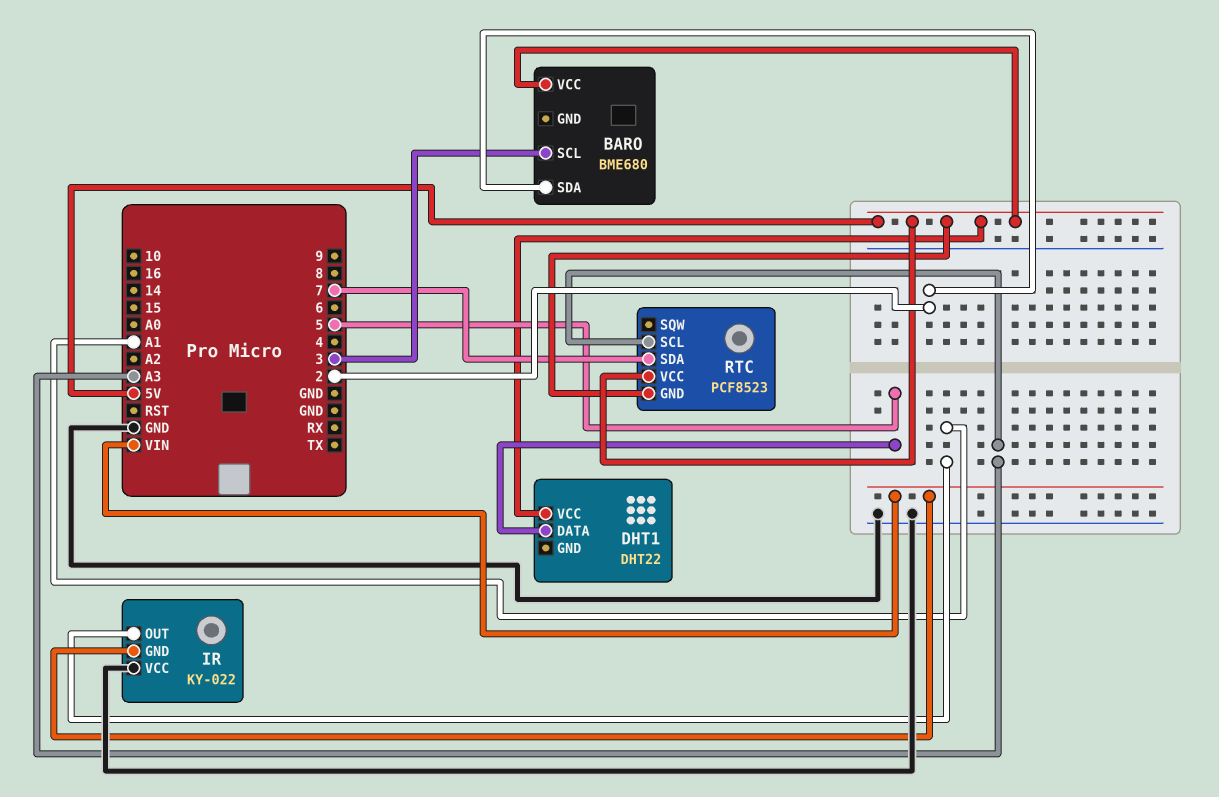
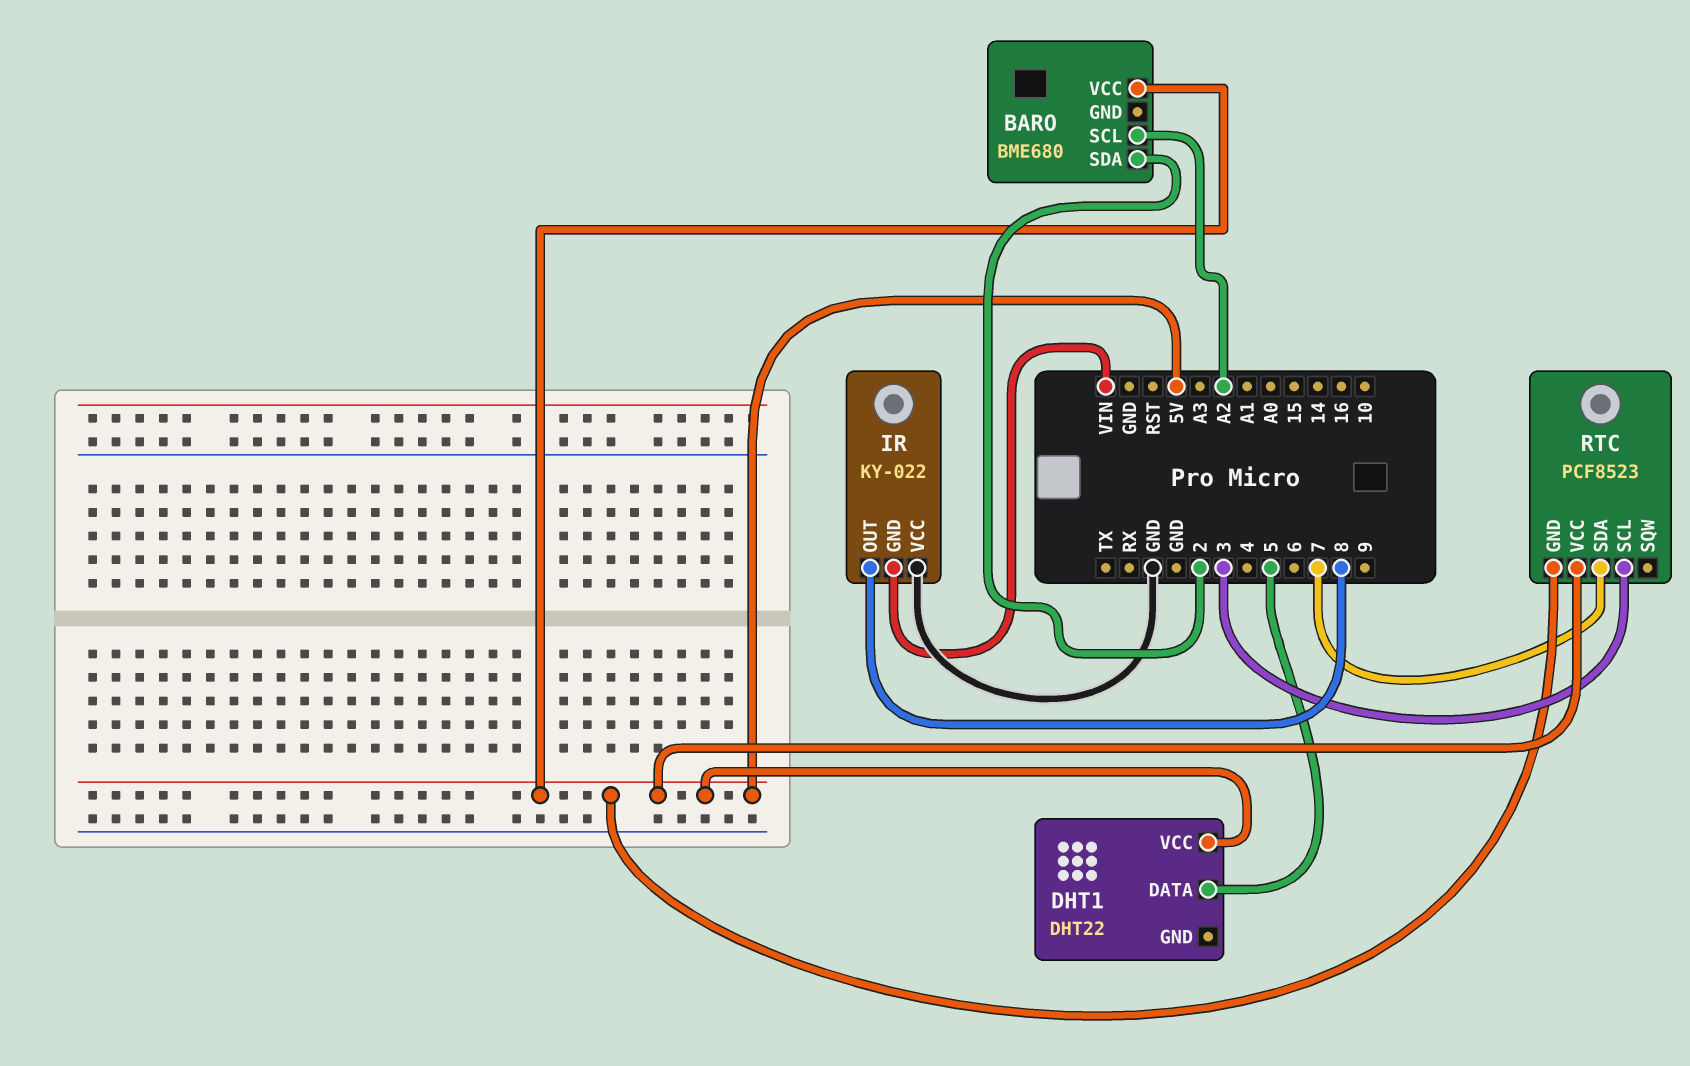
BARO pin SCL: 3 -> A2
IR pin OUT: A1 -> 8
RTC pin SCL: A3 -> 3

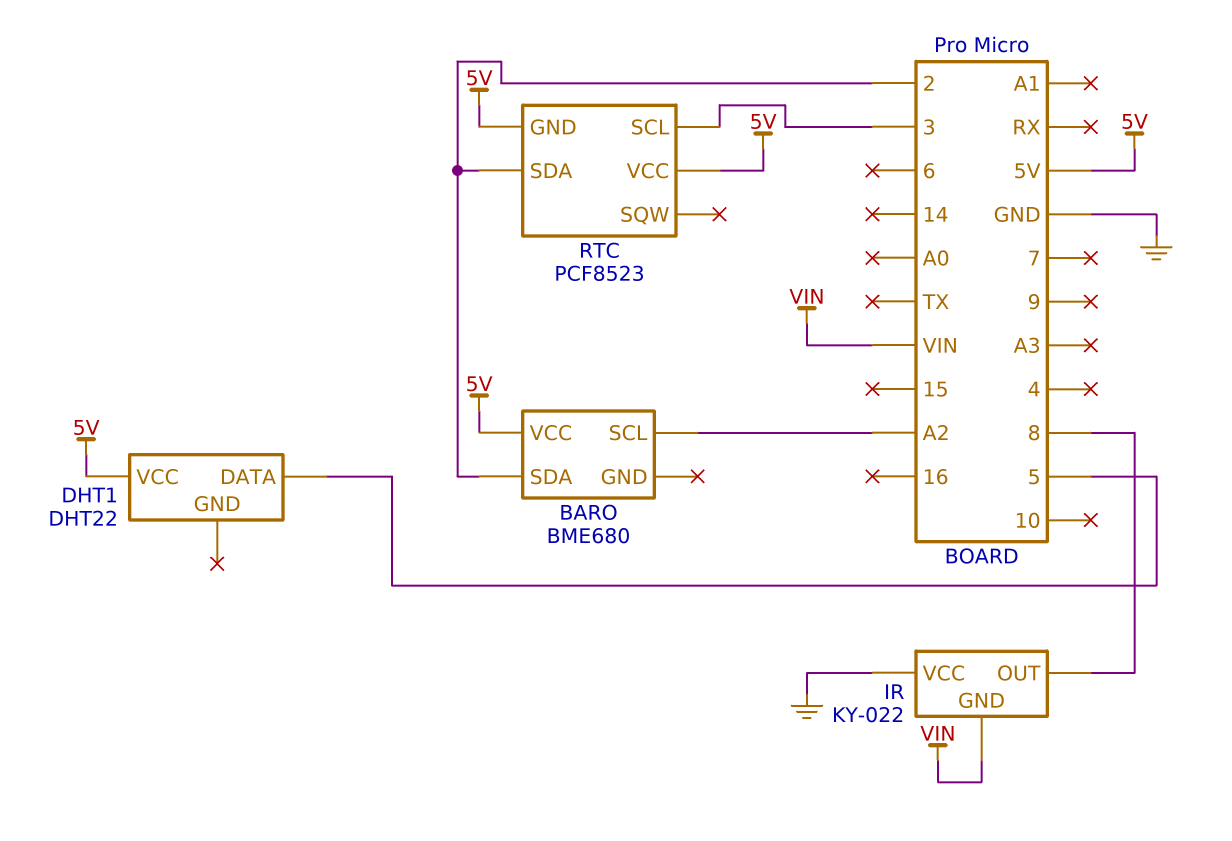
RTC pin SDA: 7 -> 2

